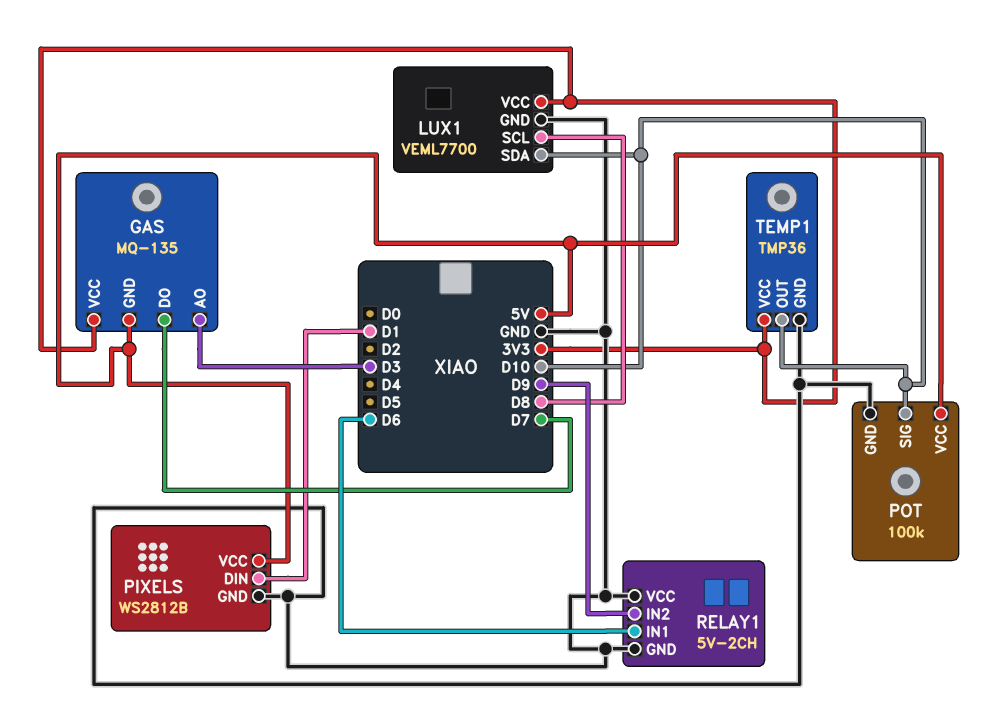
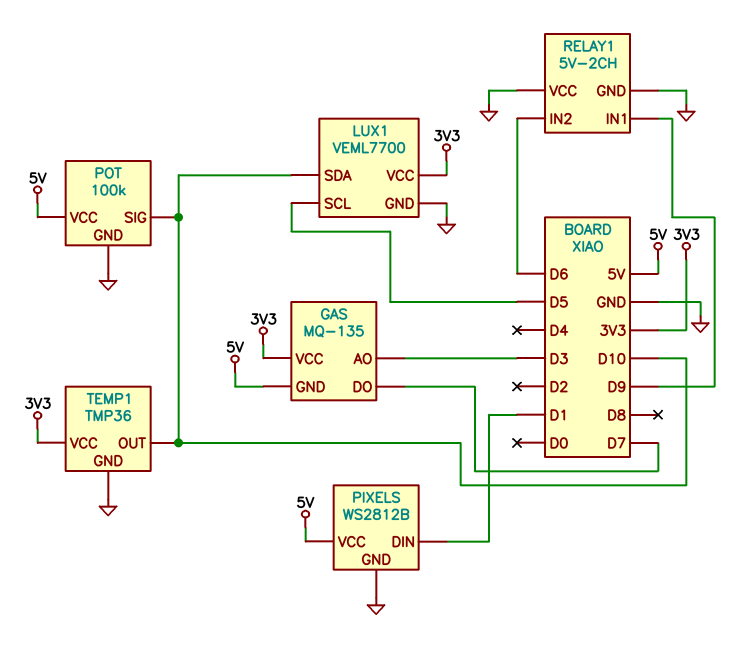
LUX1 pin SCL: D8 -> D5
RELAY1 pin IN1: D6 -> D9
RELAY1 pin IN2: D9 -> D6

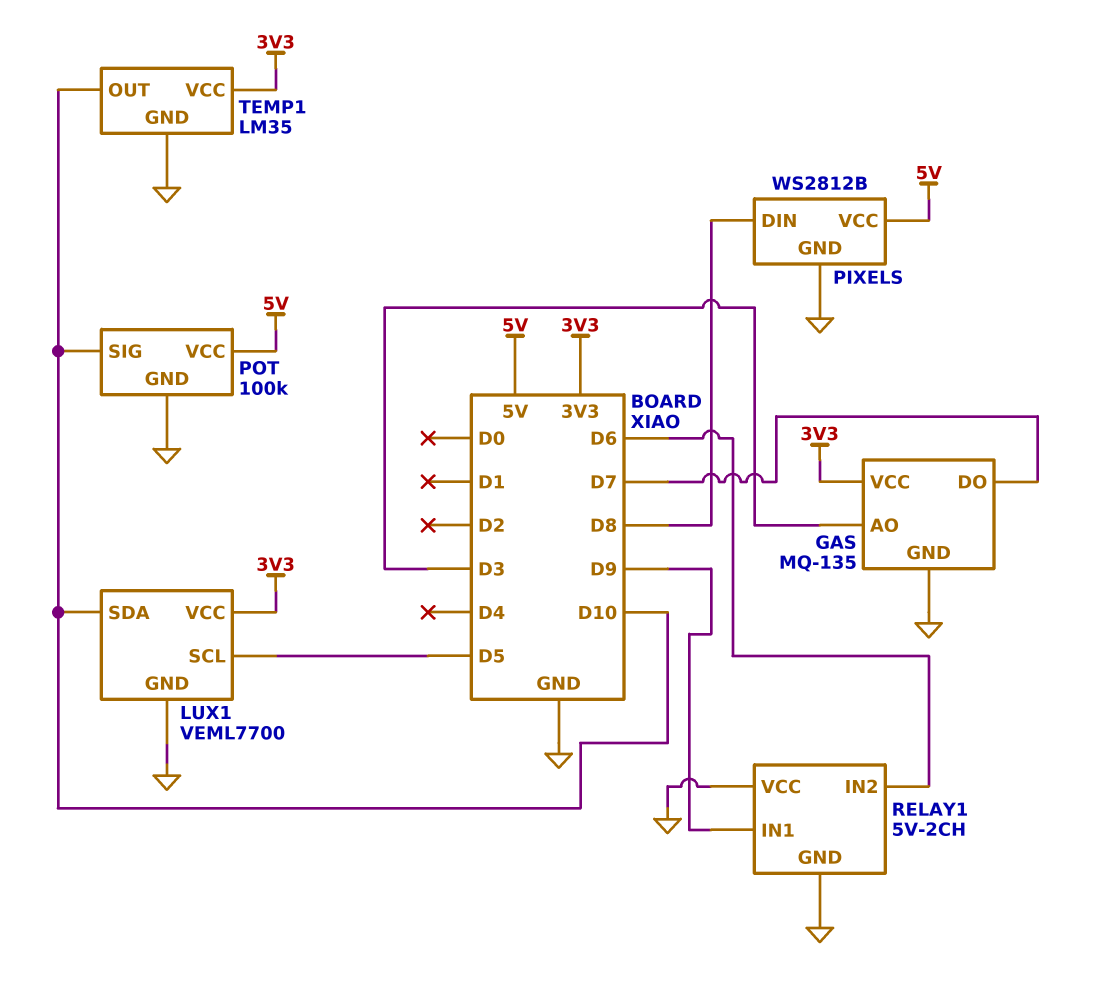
GAS pin GND: 5V -> GND
PIXELS pin DIN: D1 -> D8
TEMP1: TMP36 -> LM35

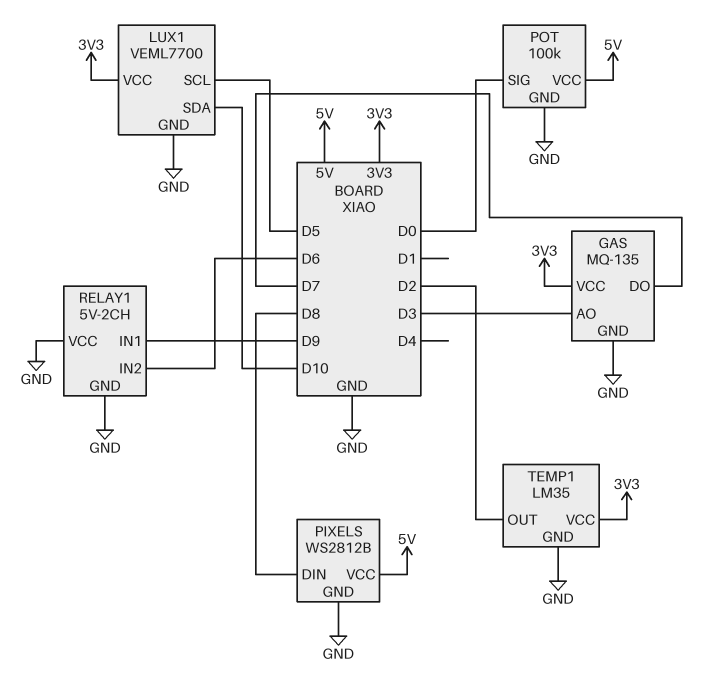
POT pin SIG: D10 -> D0
TEMP1 pin OUT: D10 -> D2

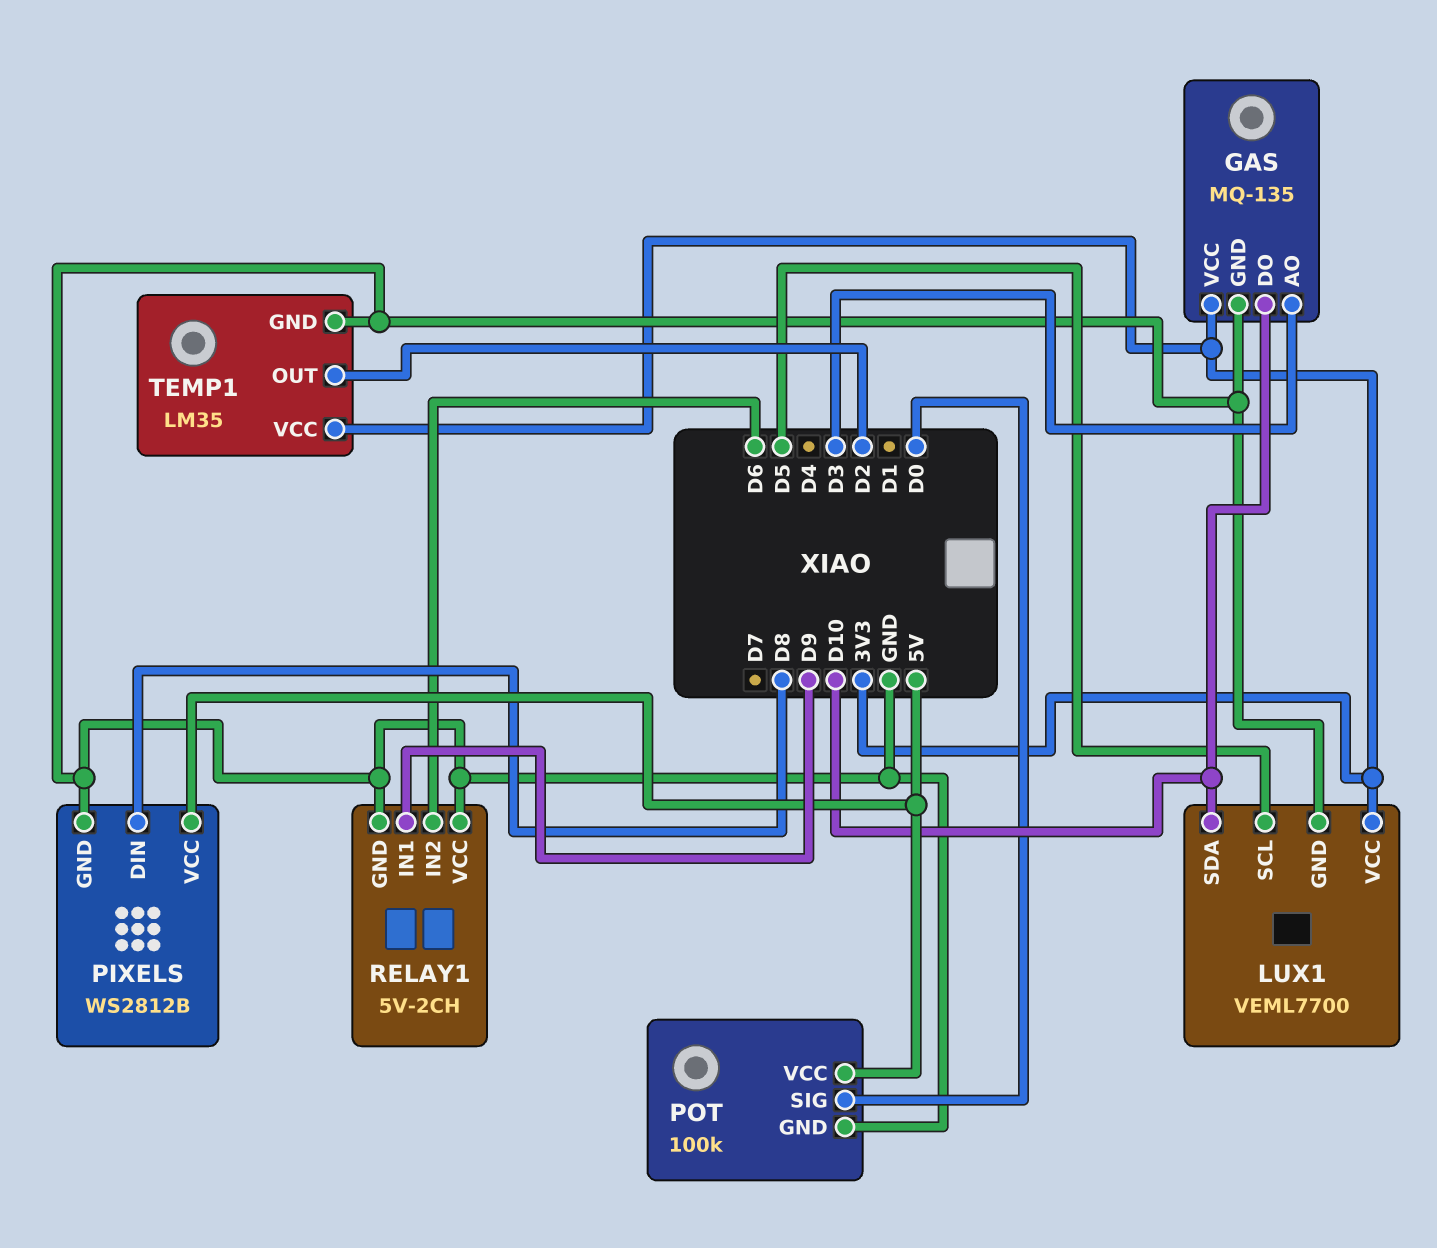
GAS pin DO: D7 -> D10

